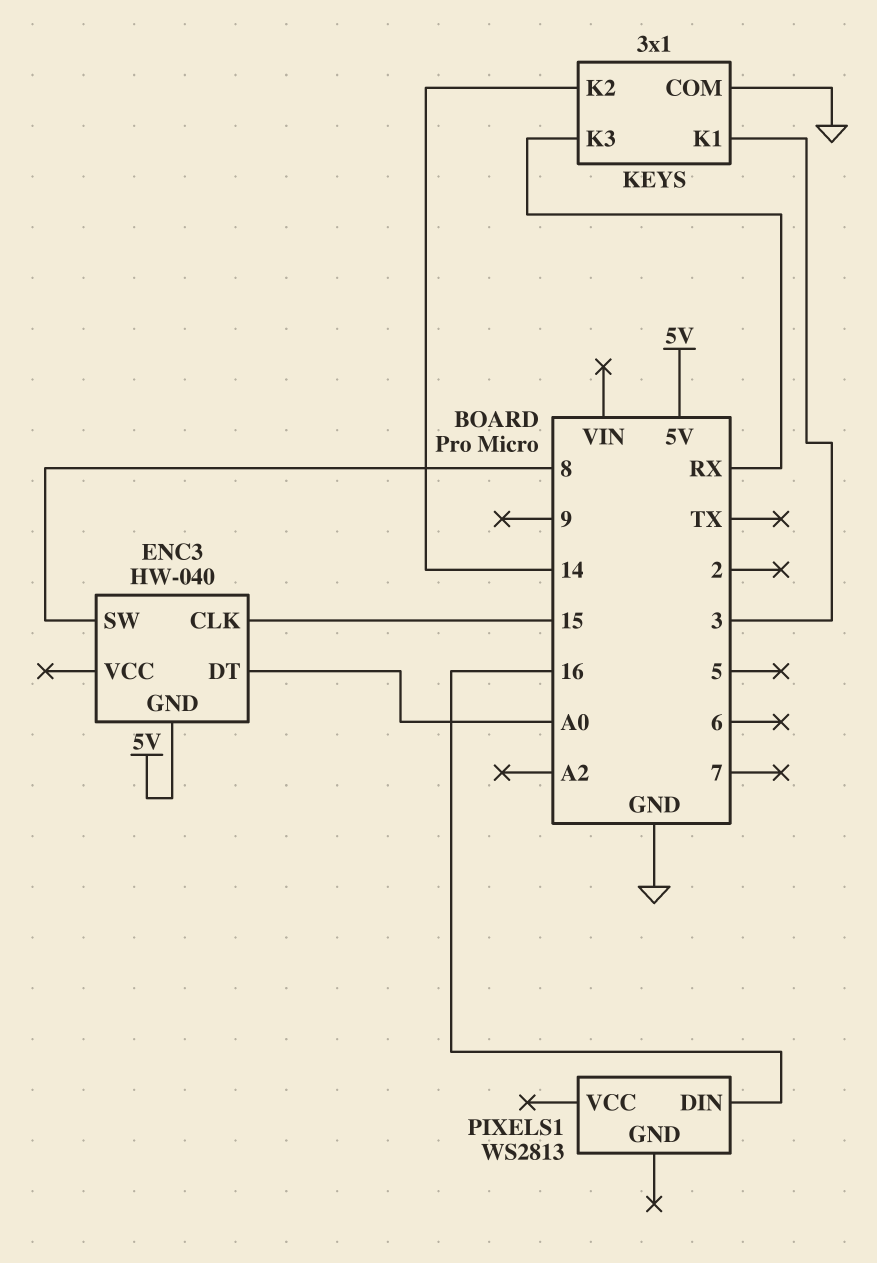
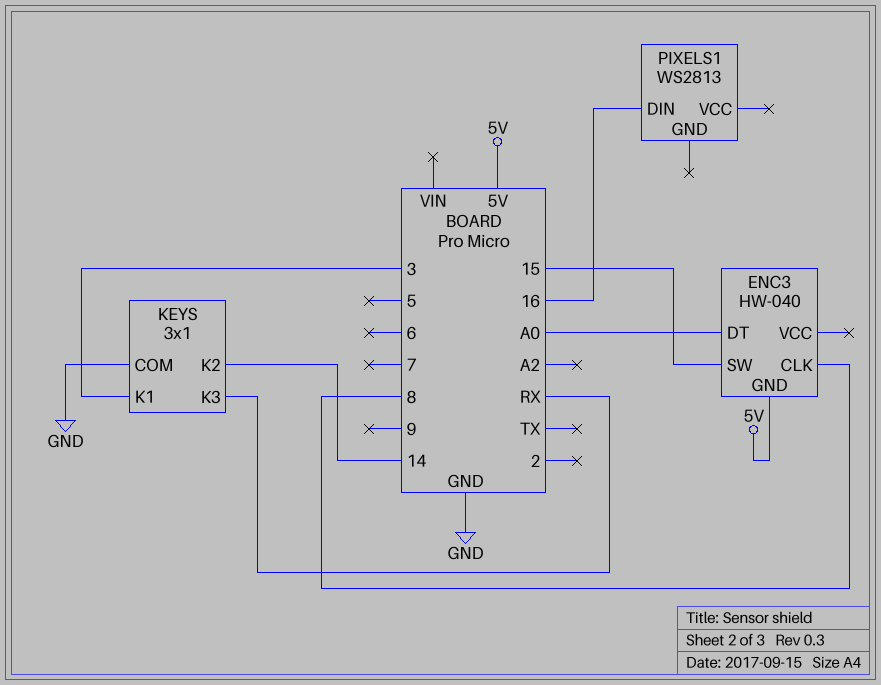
ENC3 pin CLK: 15 -> 8
ENC3 pin SW: 8 -> 15

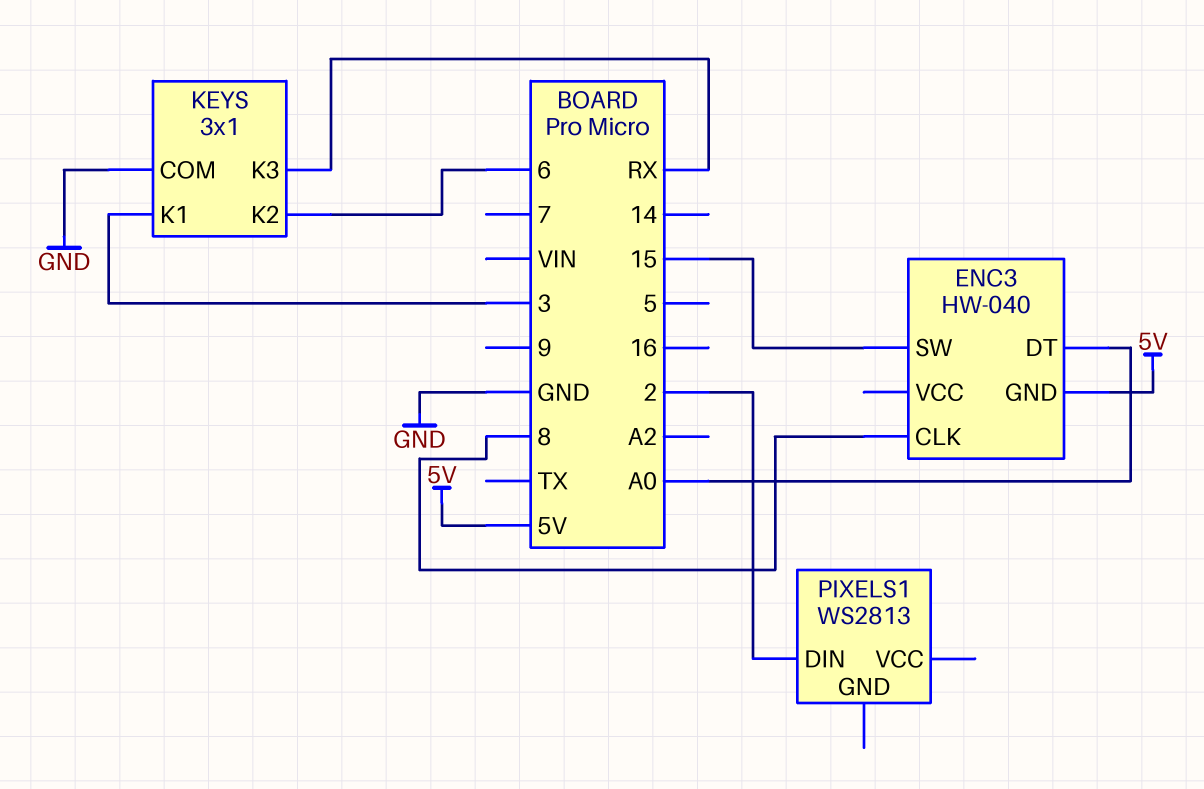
KEYS pin K2: 14 -> 6
PIXELS1 pin DIN: 16 -> 2

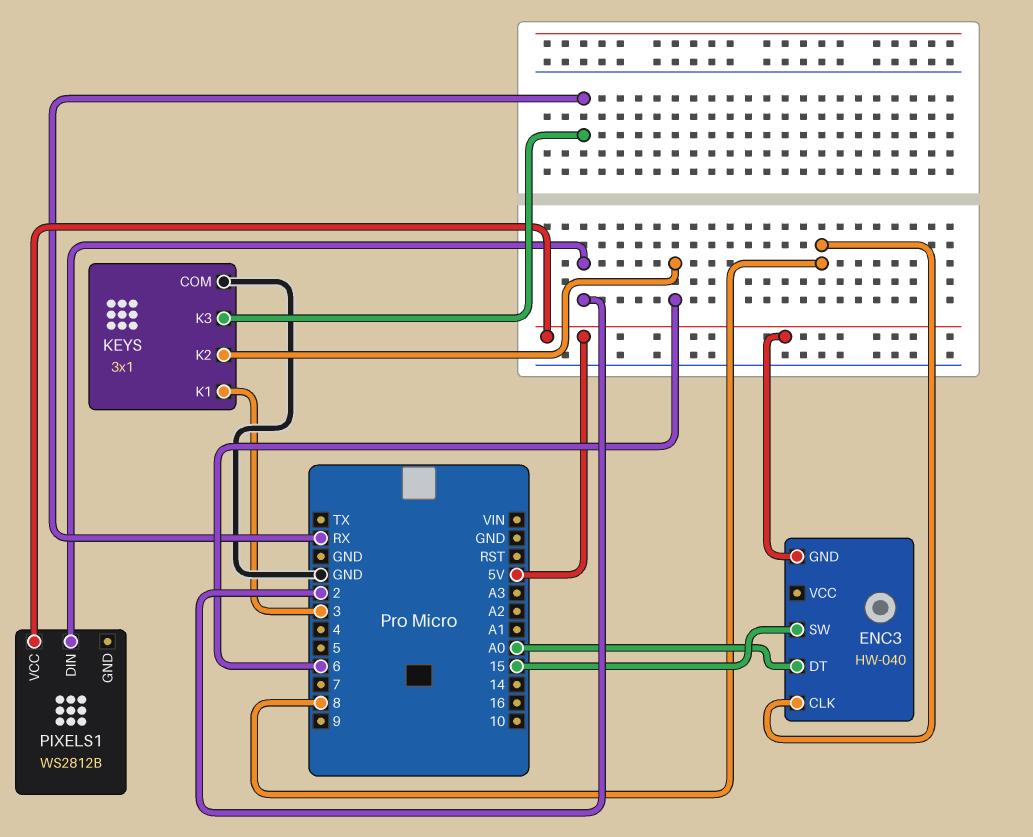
PIXELS1: WS2813 -> WS2812B
PIXELS1 pin VCC: none -> 5V

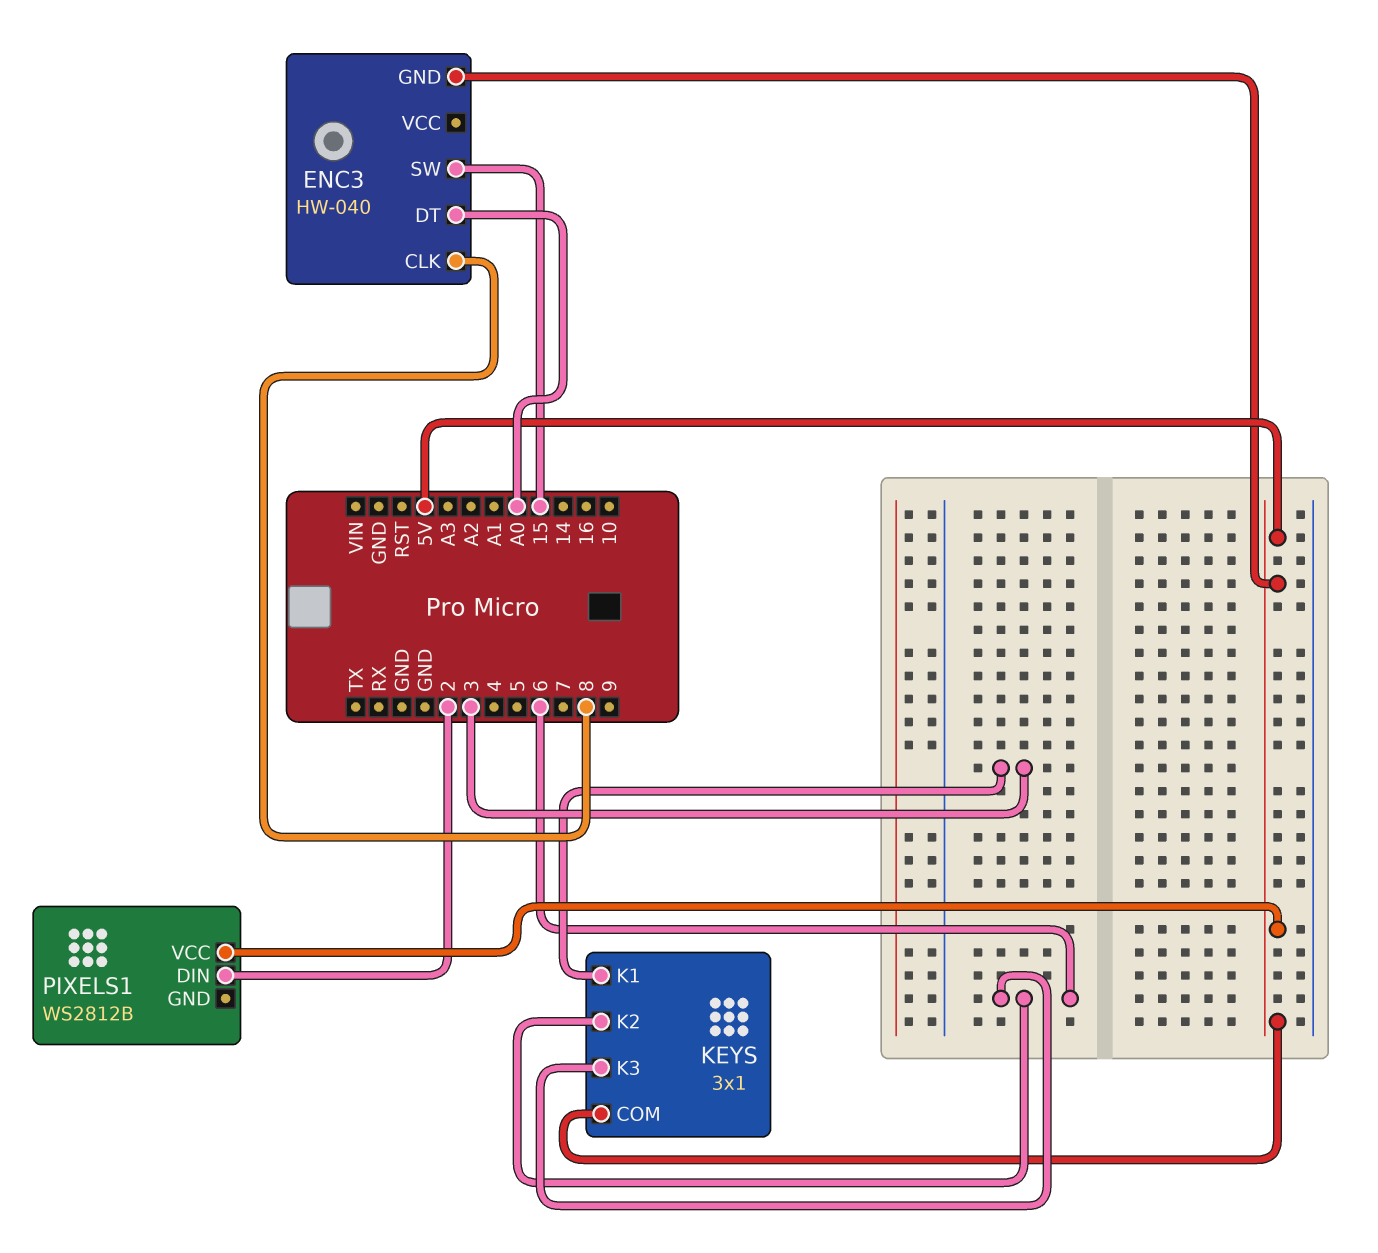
KEYS pin COM: GND -> 5V
KEYS pin K3: RX -> 6

